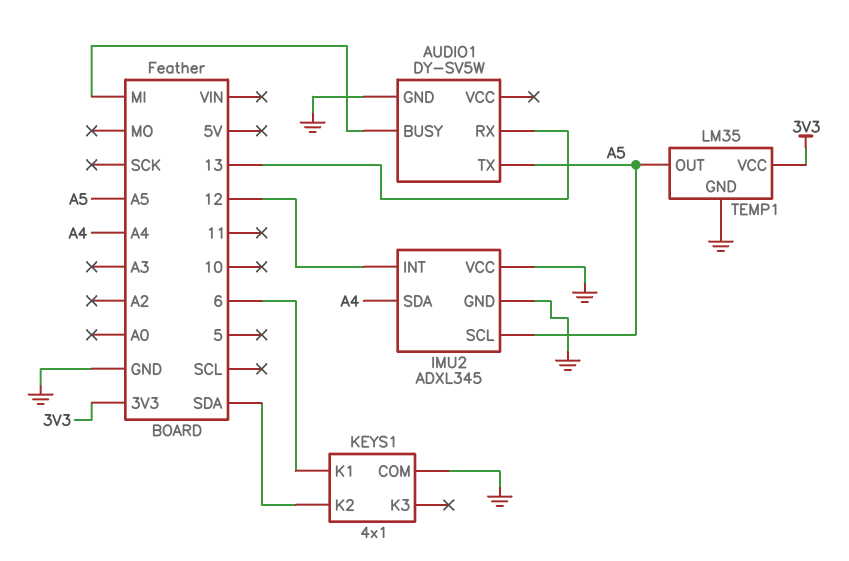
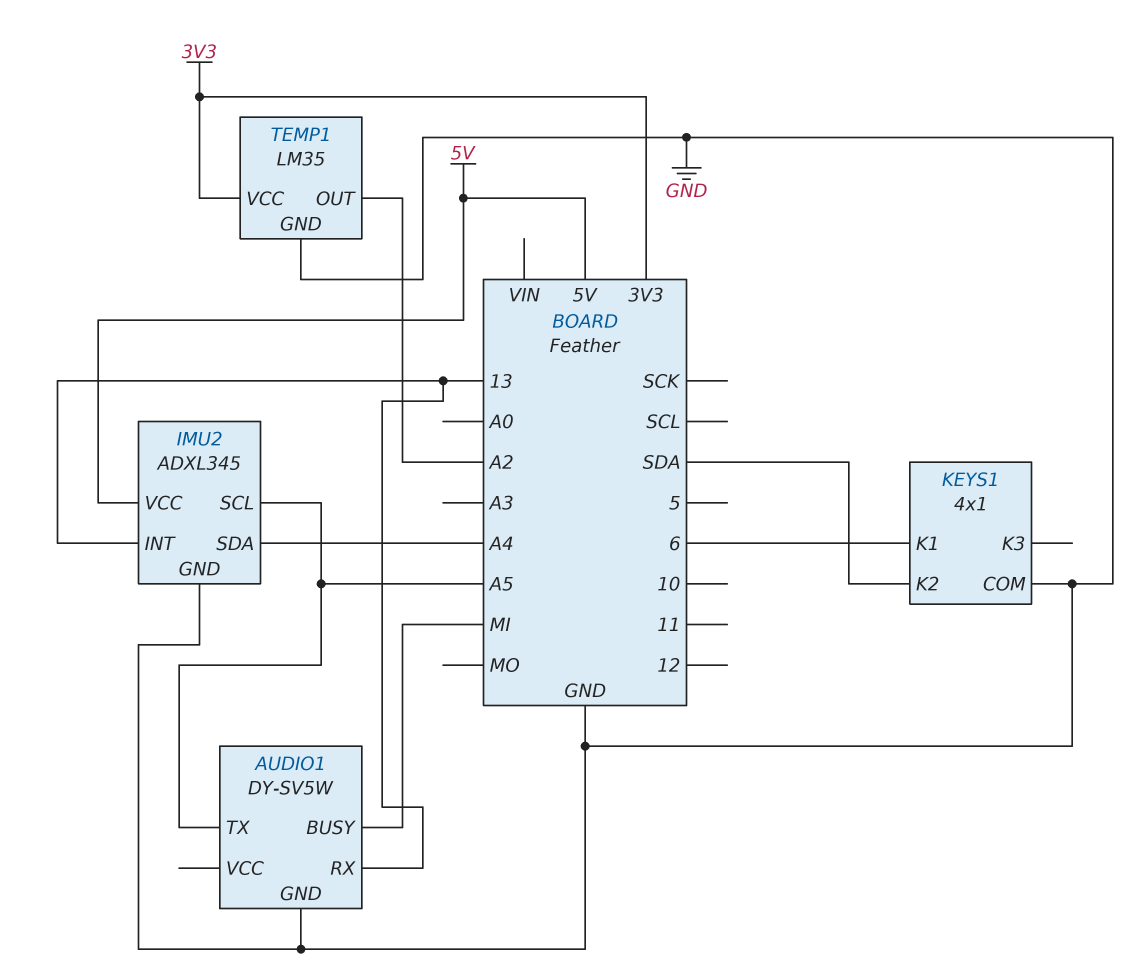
IMU2 pin INT: 12 -> 13
IMU2 pin VCC: GND -> 5V
TEMP1 pin OUT: A5 -> A2

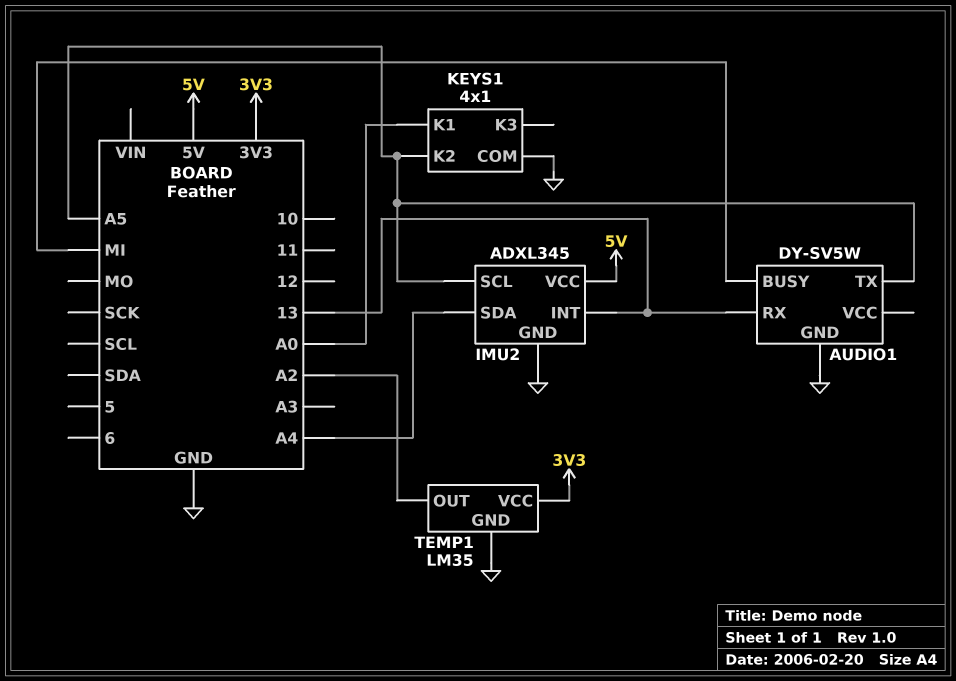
KEYS1 pin K1: 6 -> A0
KEYS1 pin K2: SDA -> A5

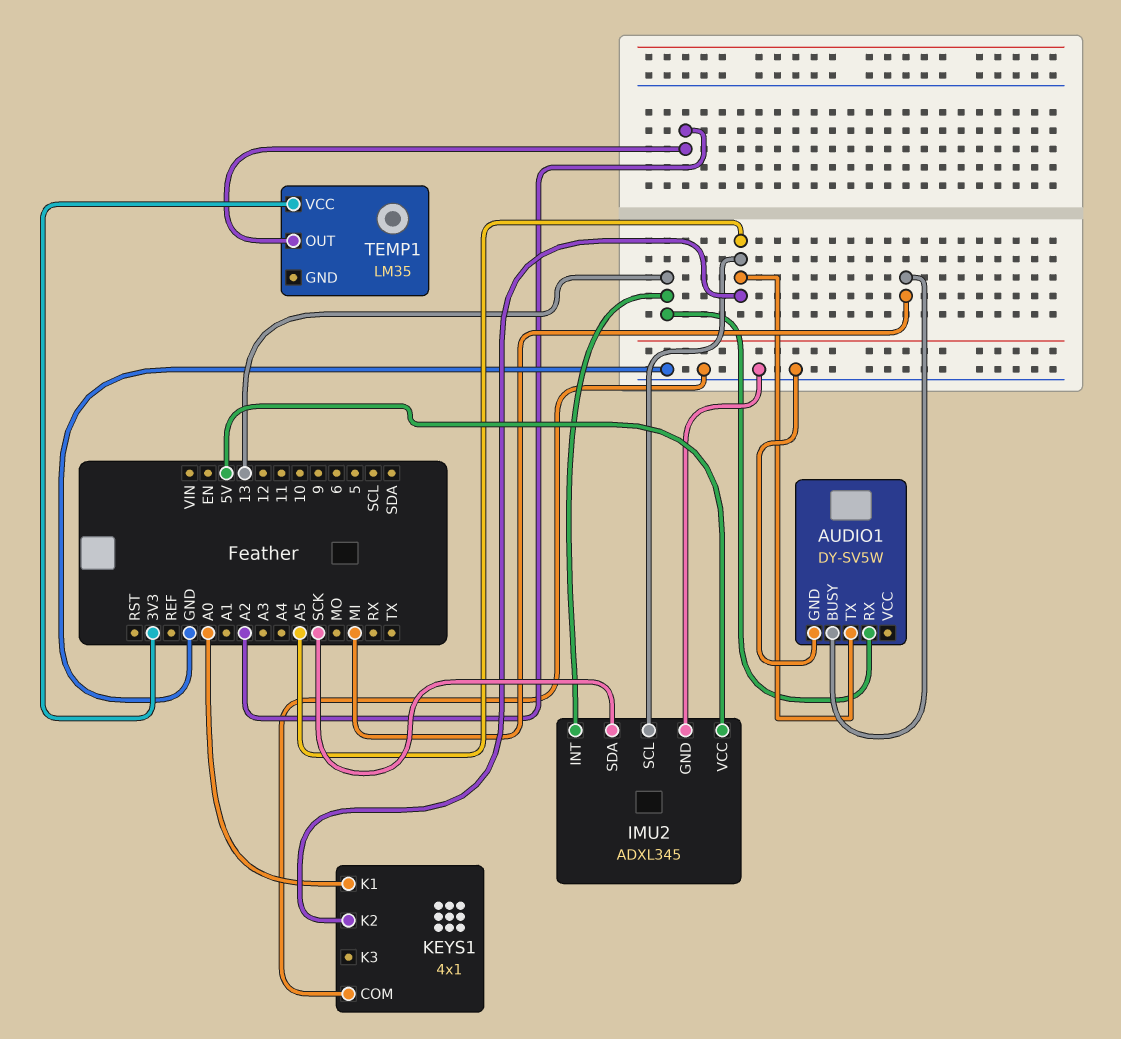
IMU2 pin SDA: A4 -> SCK
TEMP1 pin GND: GND -> none

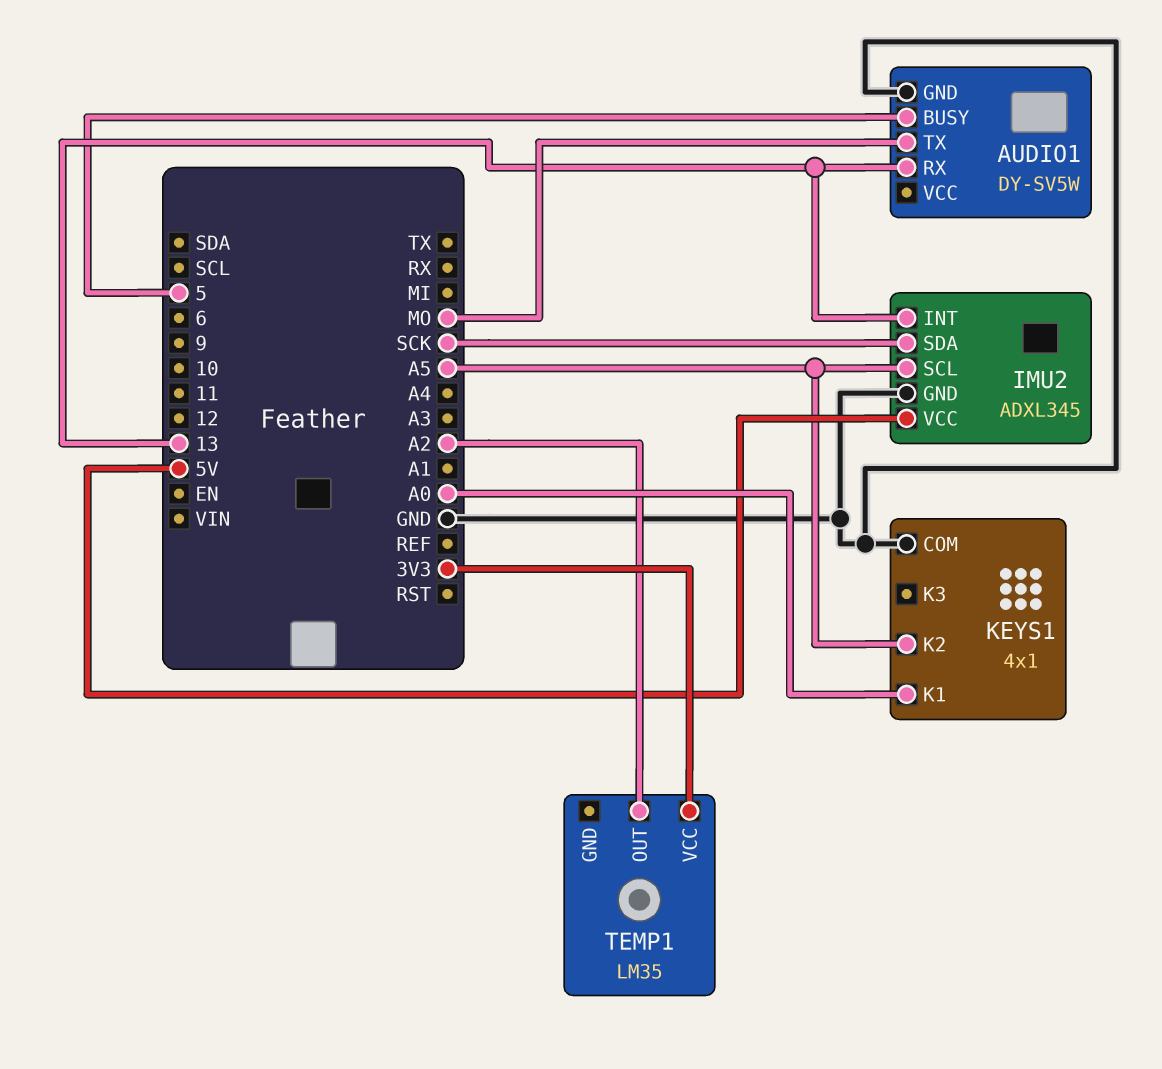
AUDIO1 pin BUSY: MI -> 5
AUDIO1 pin TX: A5 -> MO

